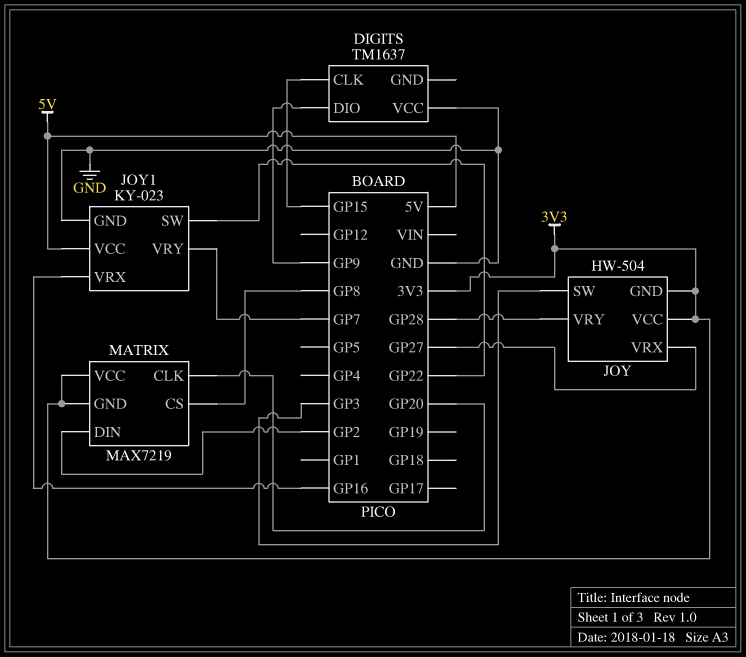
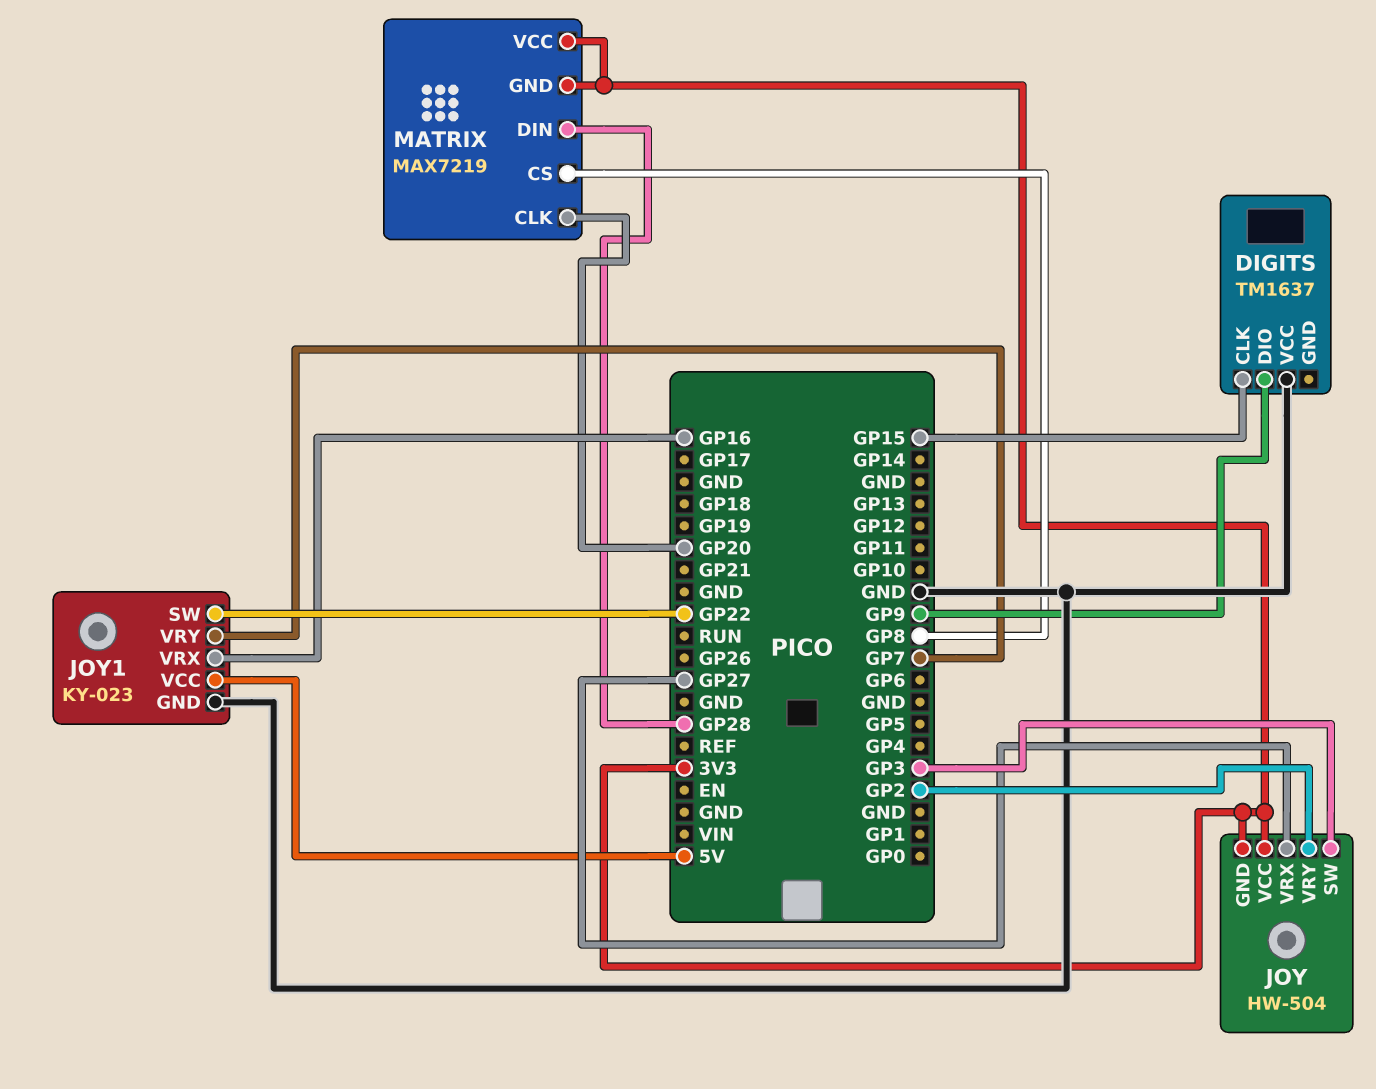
JOY pin VRY: GP28 -> GP2
MATRIX pin DIN: GP2 -> GP28

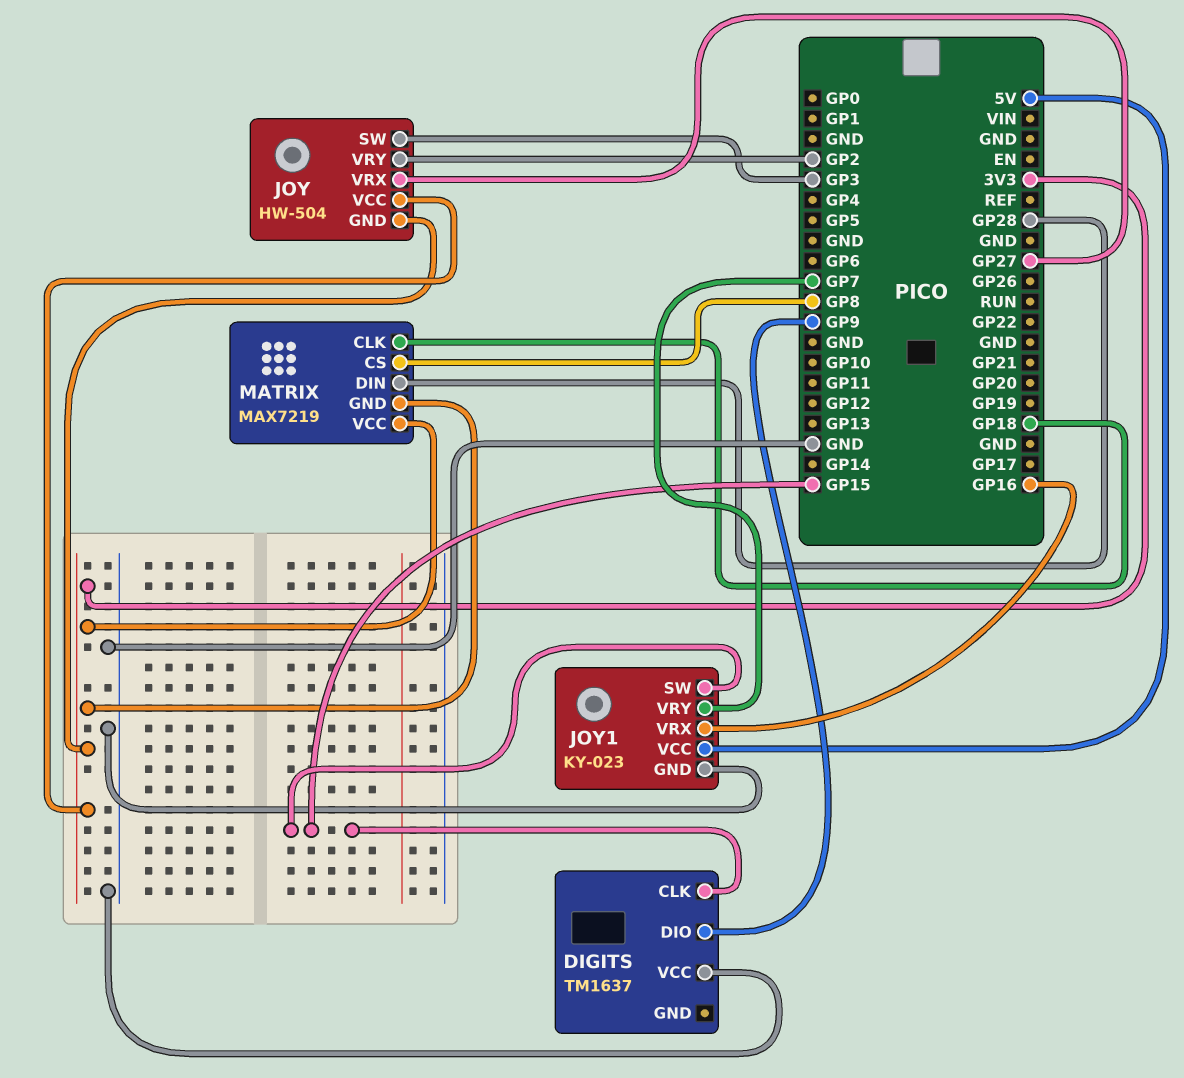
JOY1 pin SW: GP22 -> GP15
MATRIX pin CLK: GP20 -> GP18

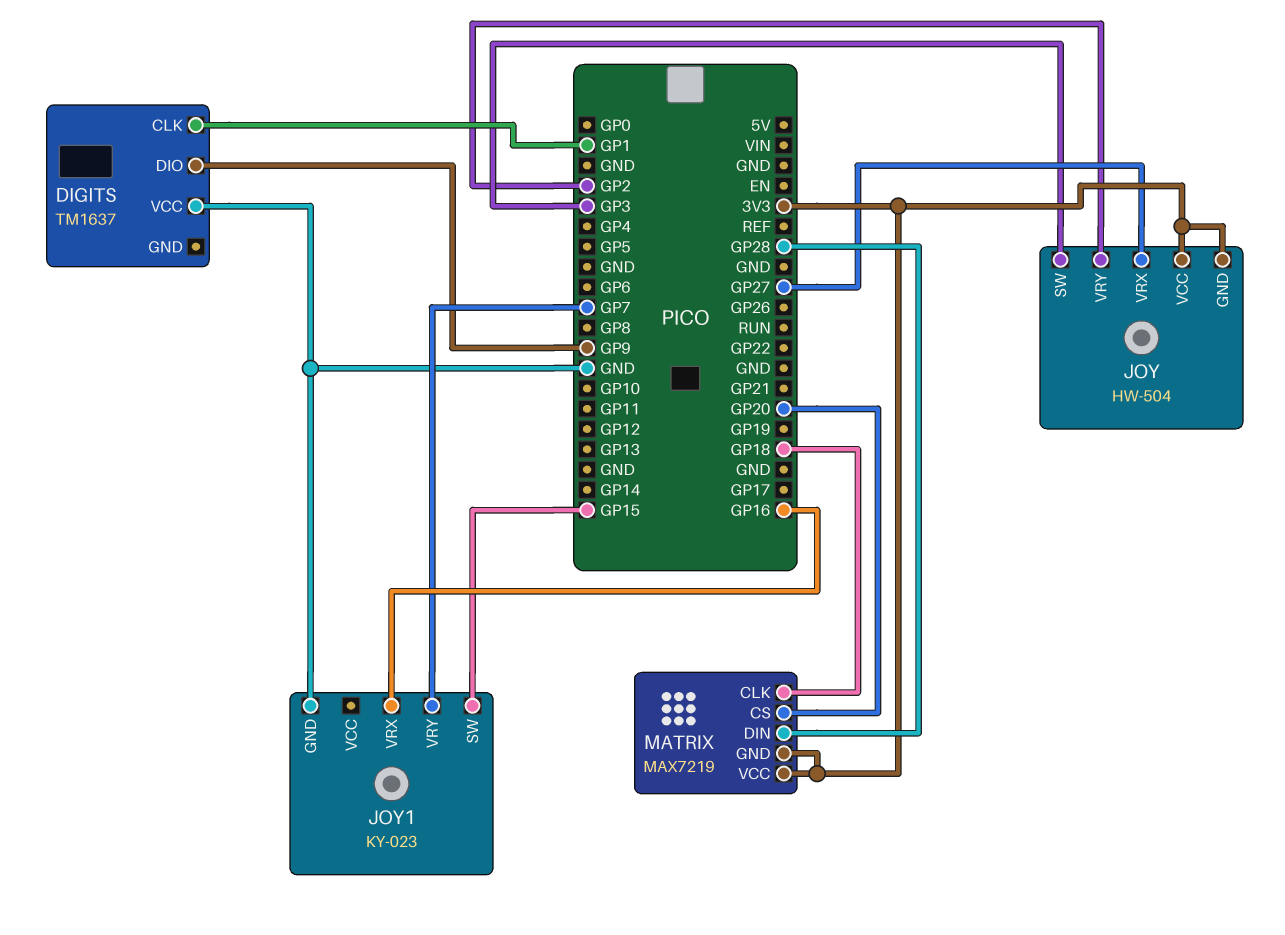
DIGITS pin CLK: GP15 -> GP1
JOY1 pin VCC: 5V -> none
MATRIX pin CS: GP8 -> GP20

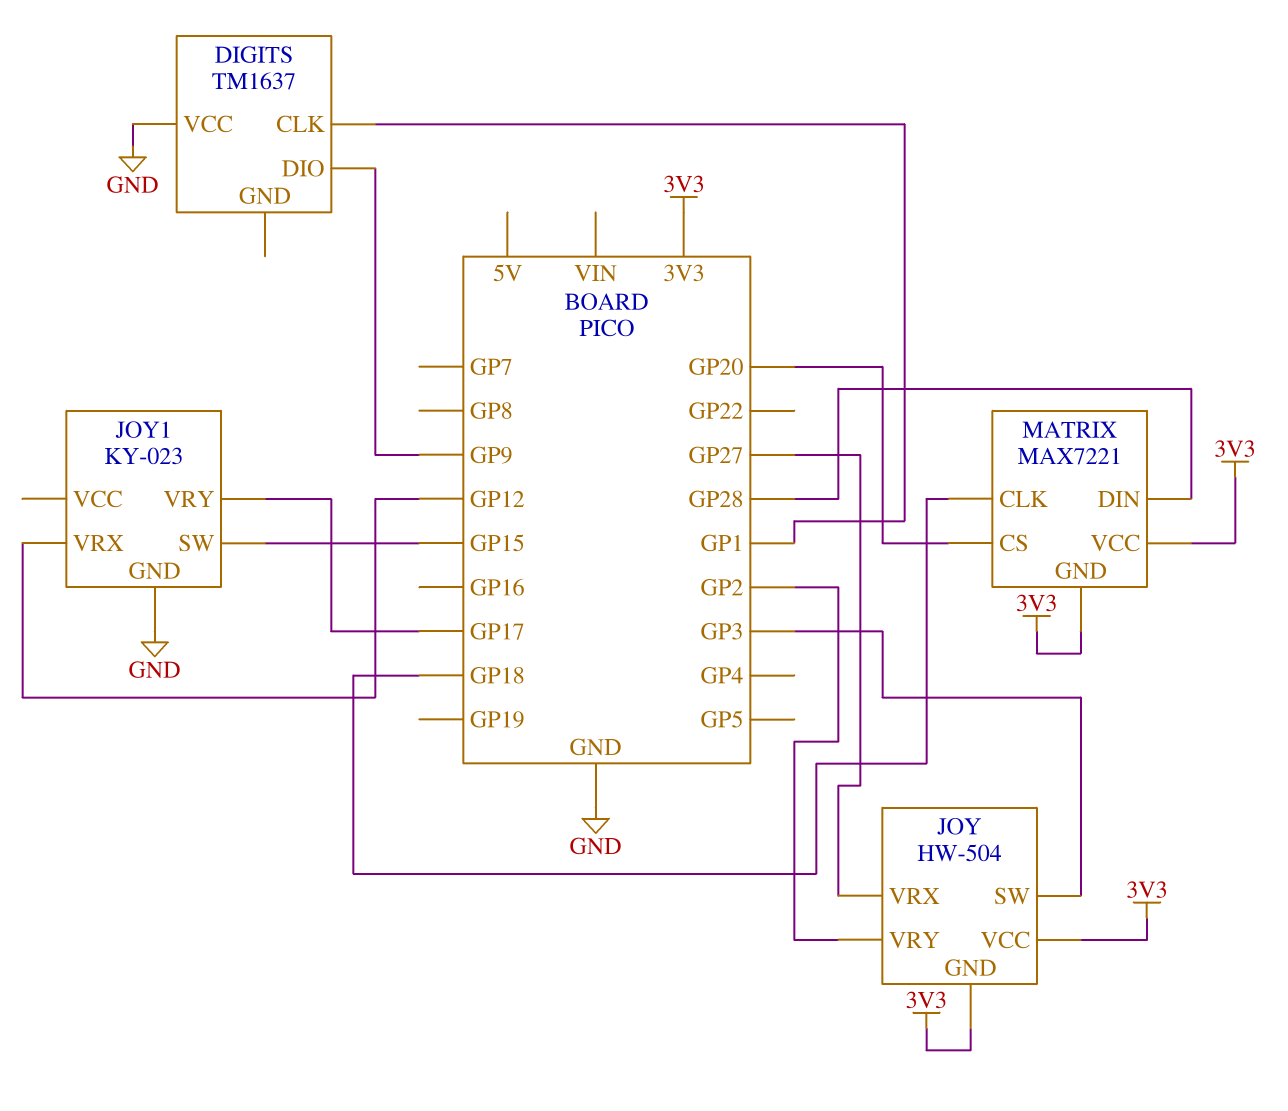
JOY1 pin VRX: GP16 -> GP12
JOY1 pin VRY: GP7 -> GP17
MATRIX: MAX7219 -> MAX7221

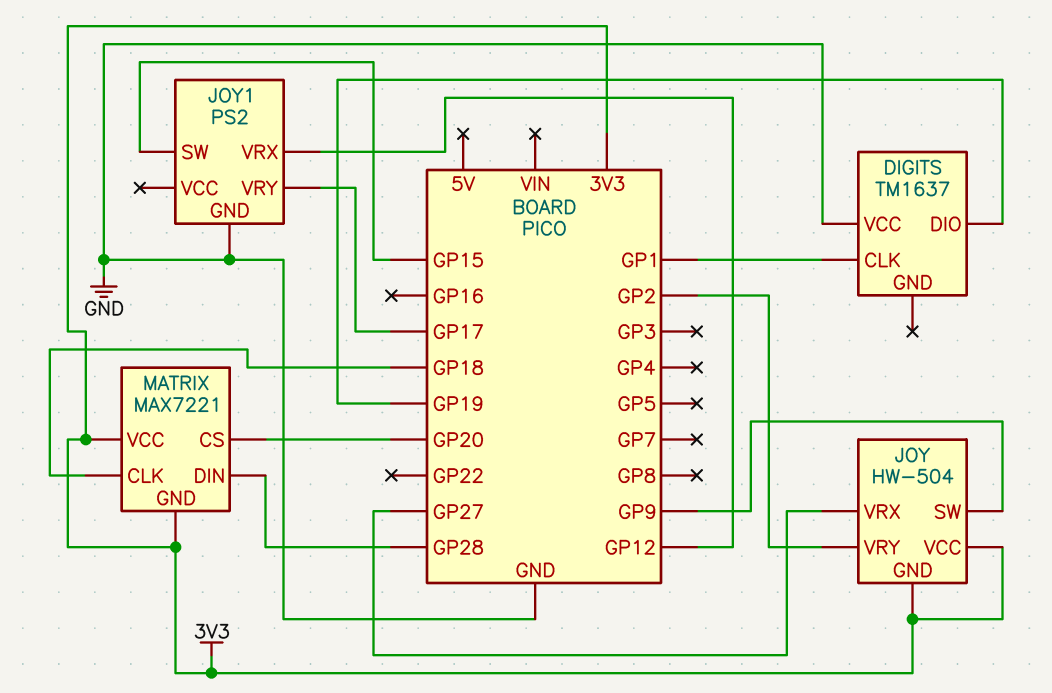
DIGITS pin DIO: GP9 -> GP19
JOY pin SW: GP3 -> GP9
JOY1: KY-023 -> PS2

